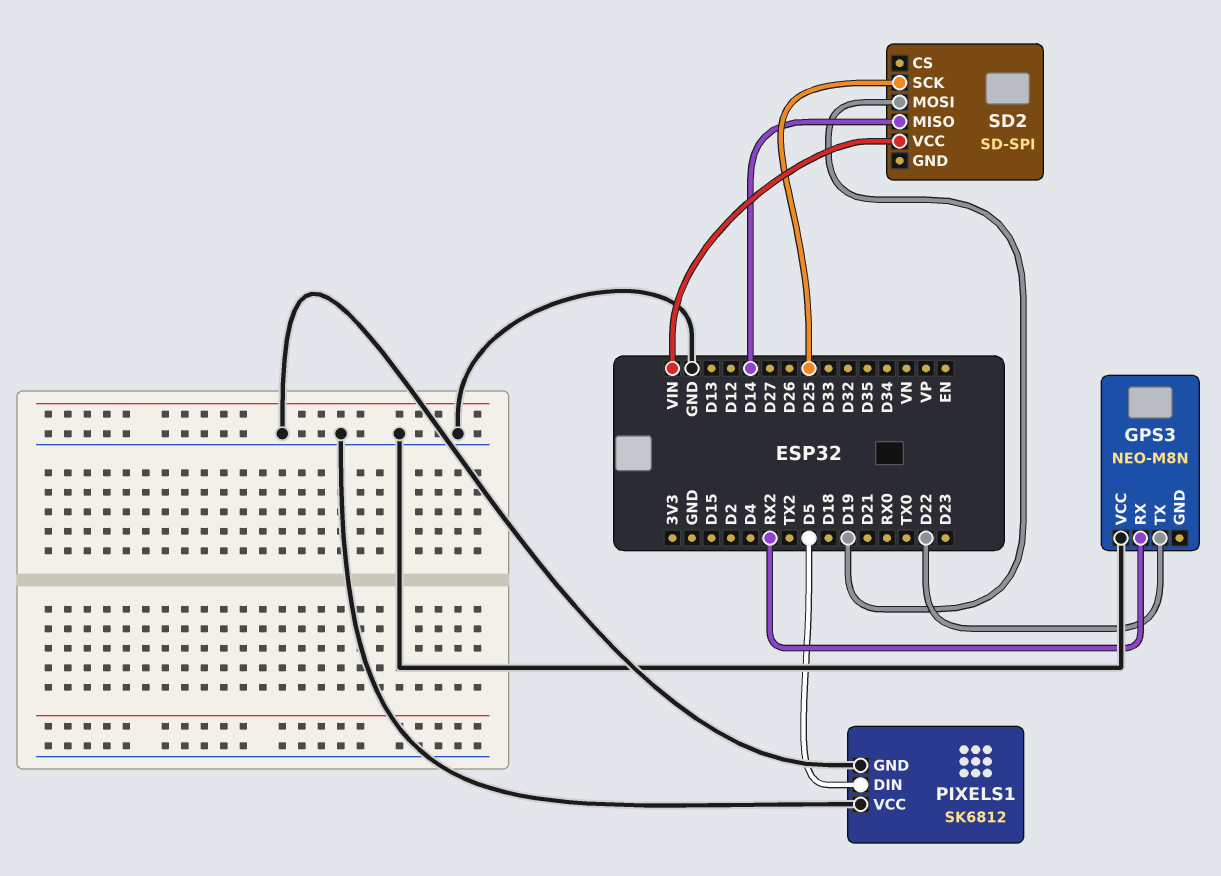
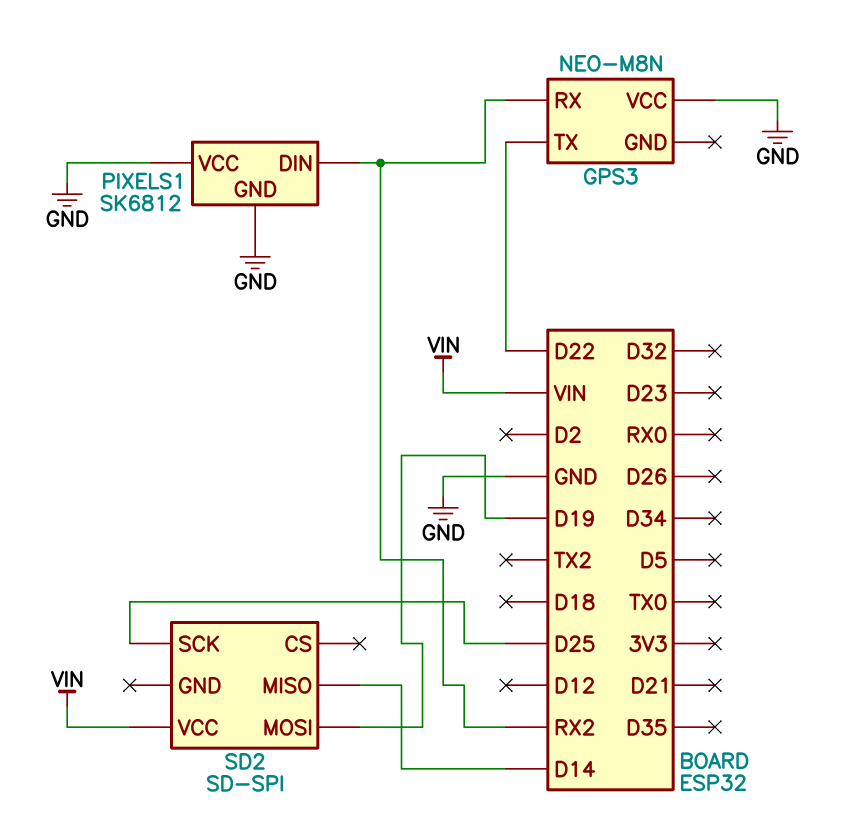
PIXELS1 pin DIN: D5 -> RX2

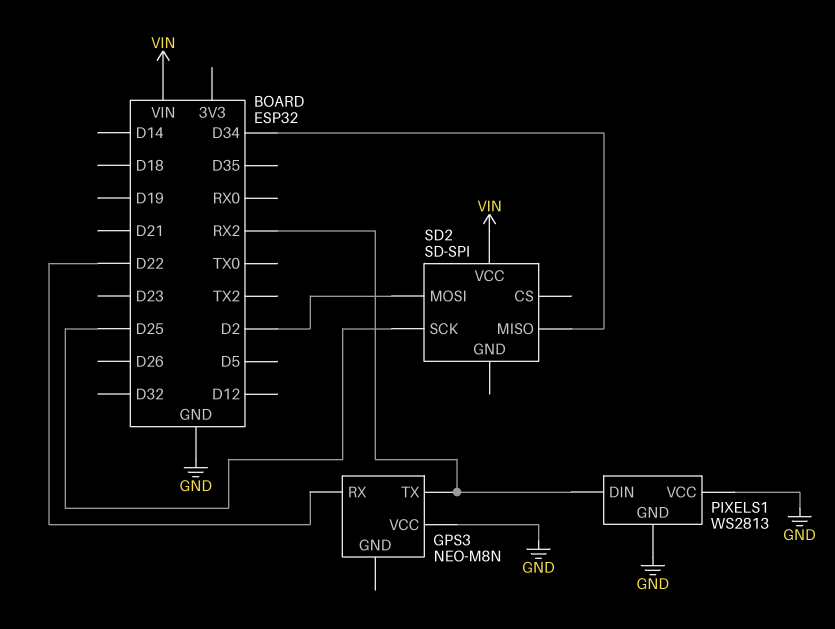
GPS3 pin RX: RX2 -> D22
GPS3 pin TX: D22 -> RX2
PIXELS1: SK6812 -> WS2813
SD2 pin MISO: D14 -> D34
SD2 pin MOSI: D19 -> D2

